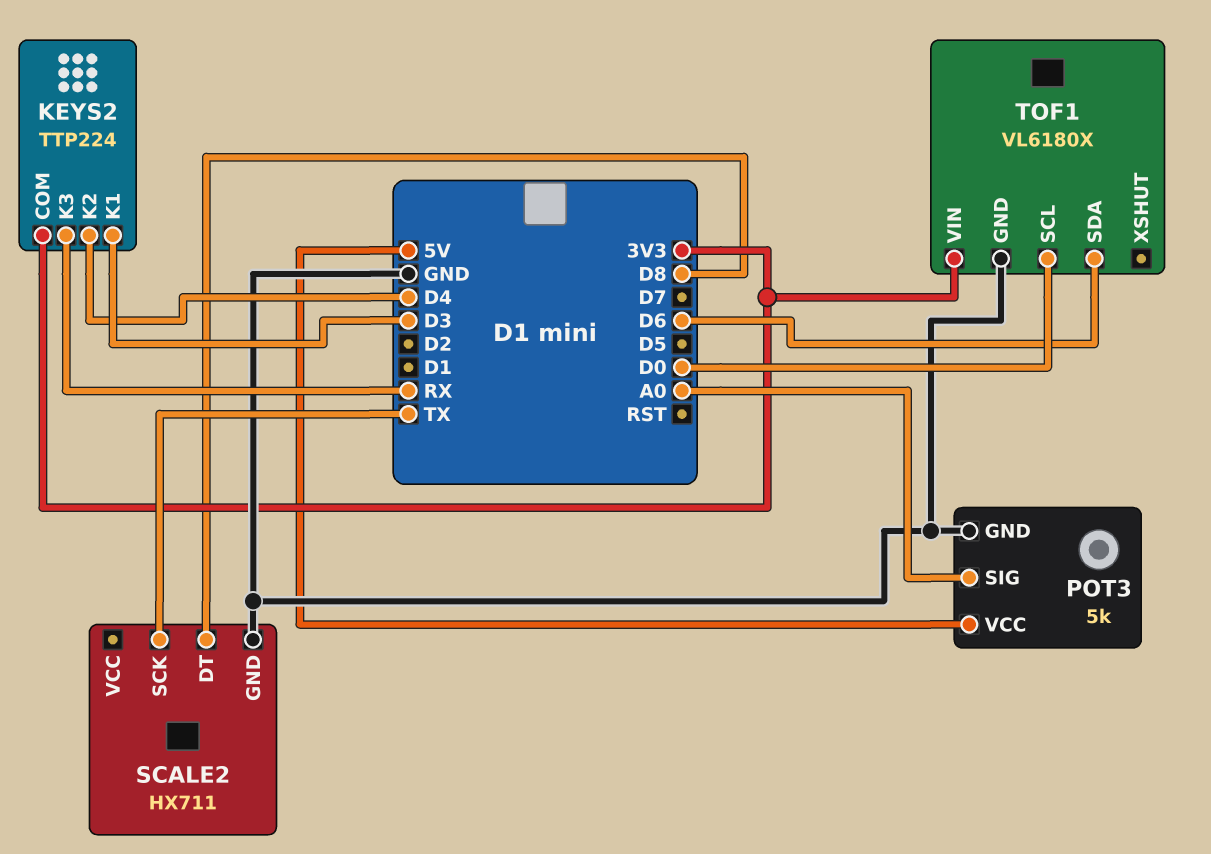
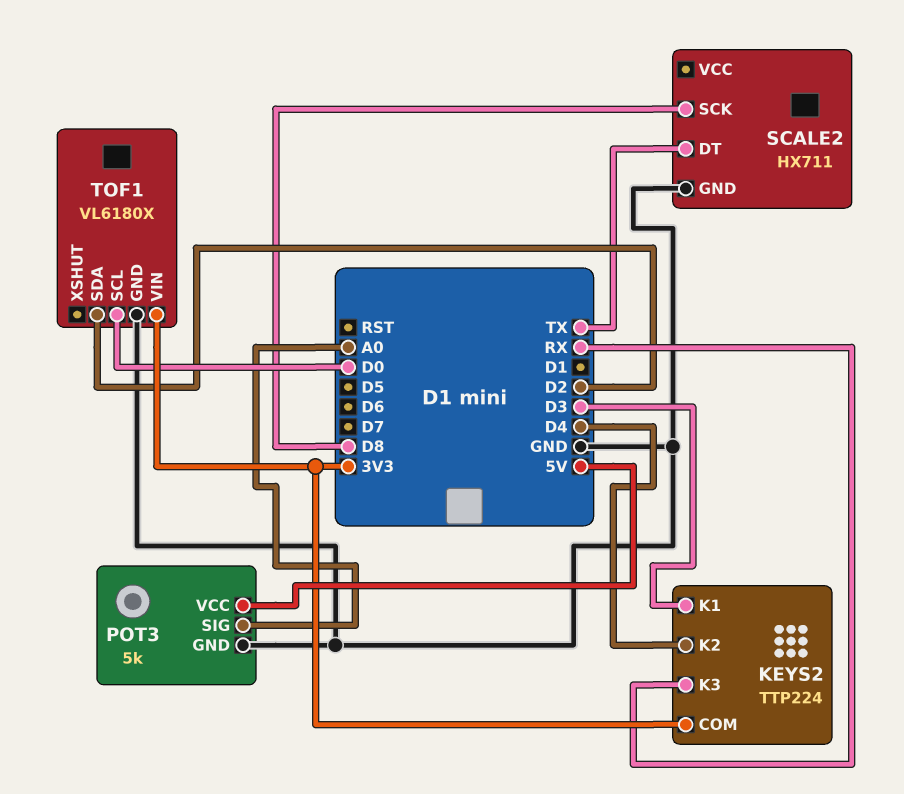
SCALE2 pin DT: D8 -> TX
SCALE2 pin SCK: TX -> D8
TOF1 pin SDA: D6 -> D2

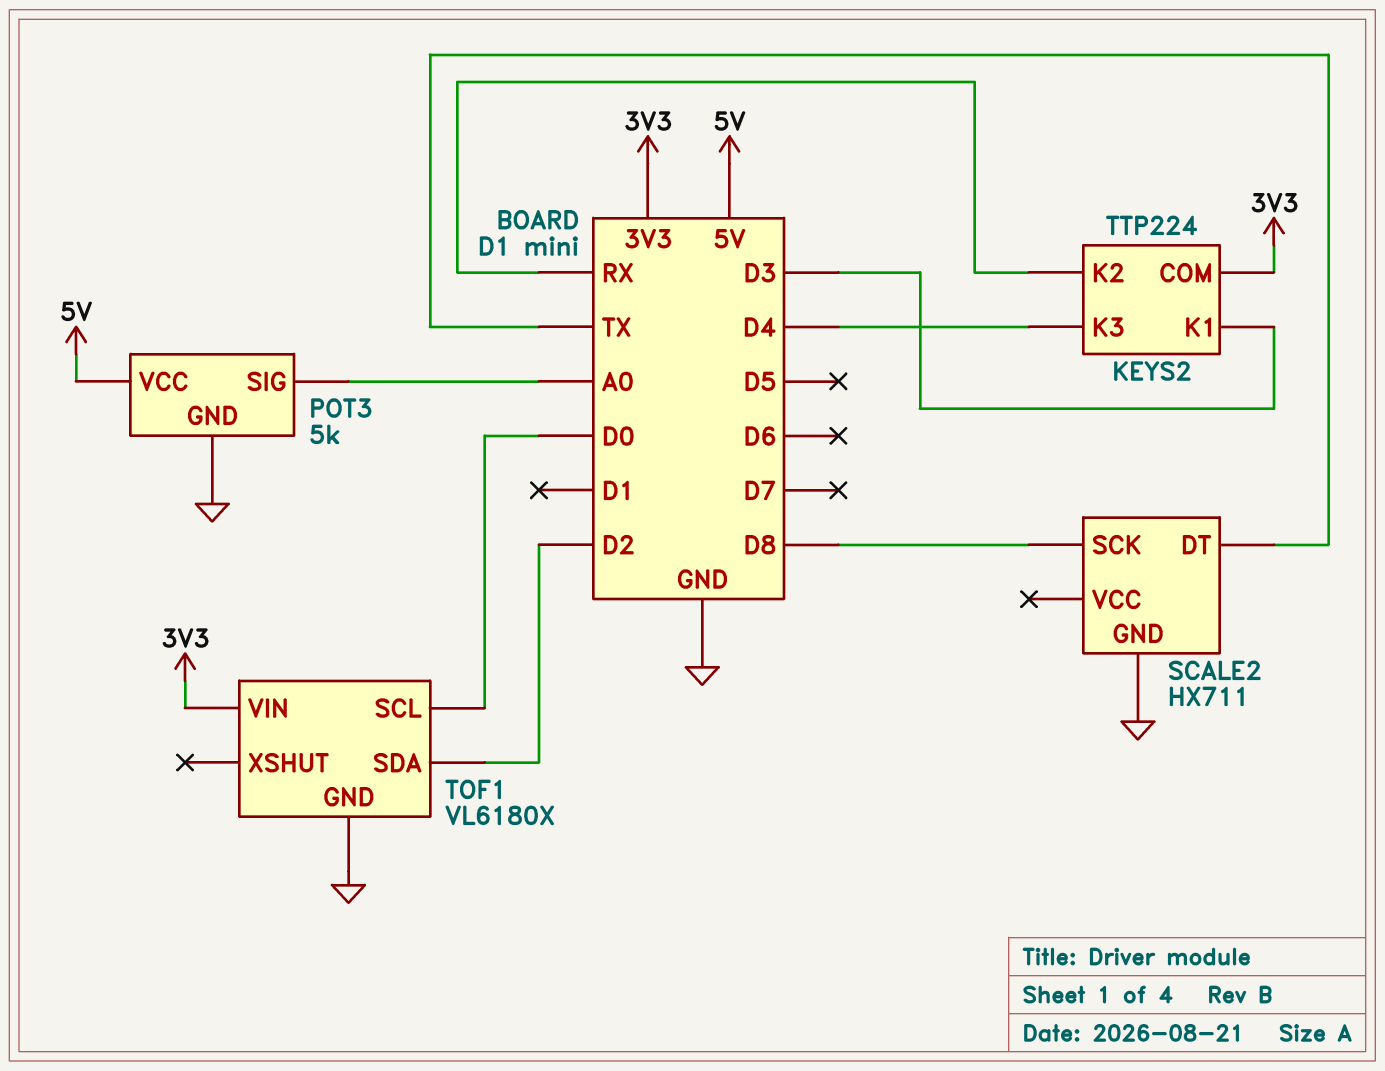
KEYS2 pin K2: D4 -> RX
KEYS2 pin K3: RX -> D4

